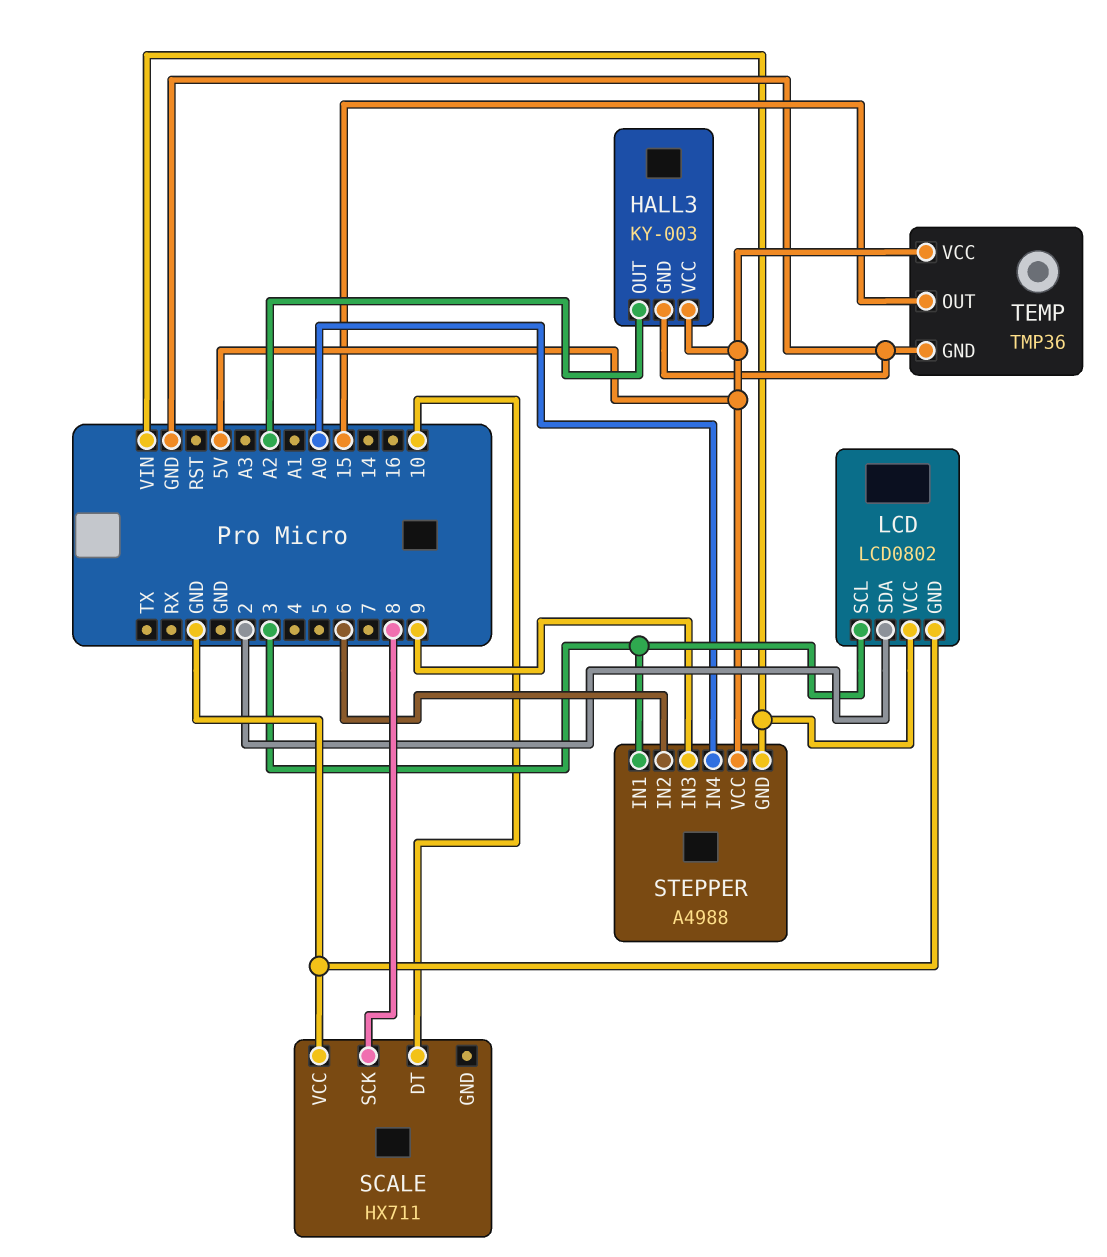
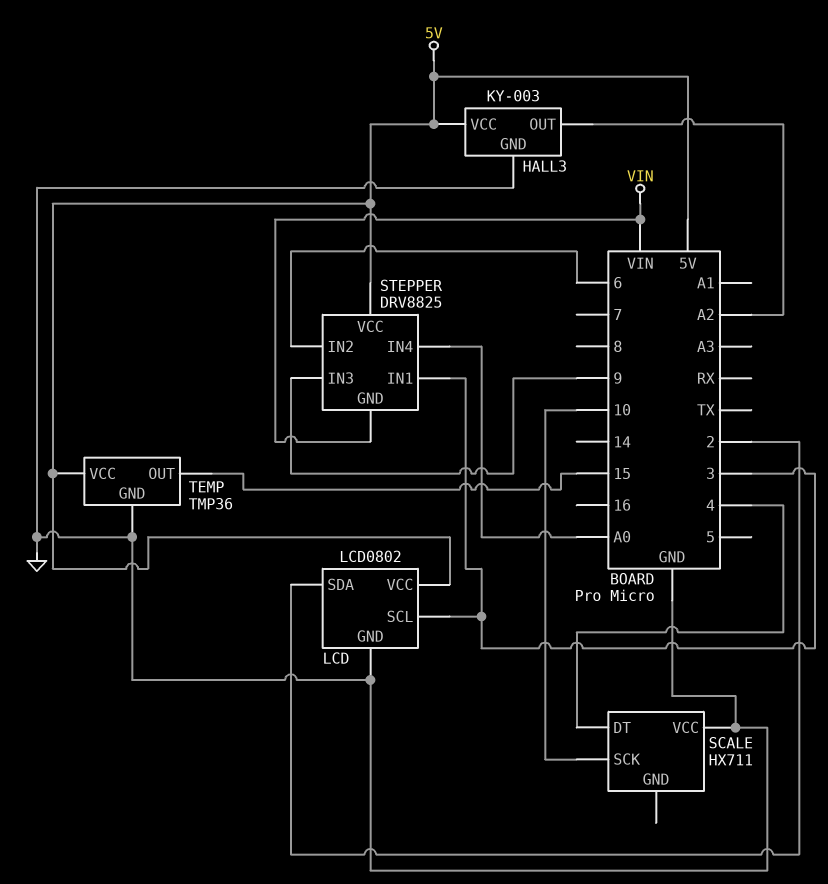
LCD pin VCC: VIN -> 5V
SCALE pin DT: 10 -> 4
SCALE pin SCK: 8 -> 10
STEPPER: A4988 -> DRV8825

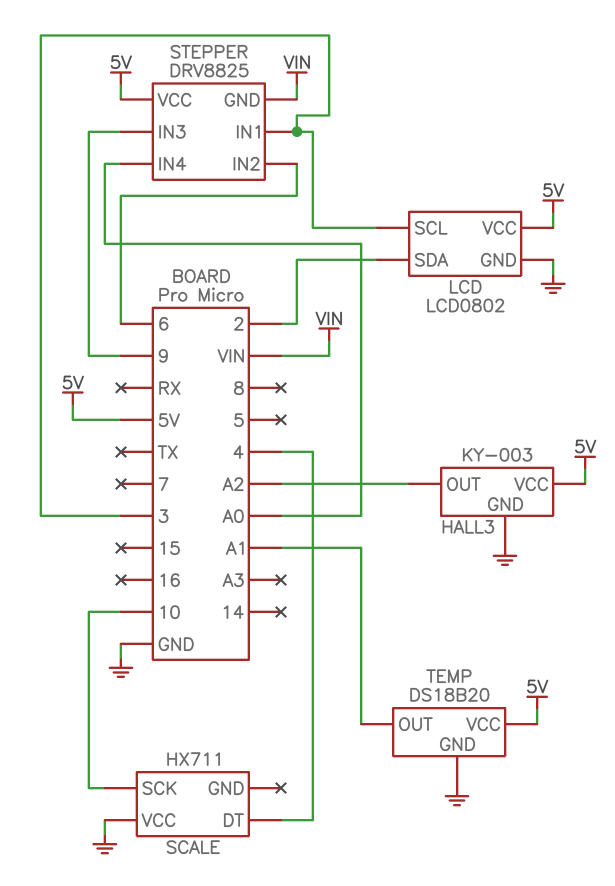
TEMP: TMP36 -> DS18B20
TEMP pin OUT: 15 -> A1

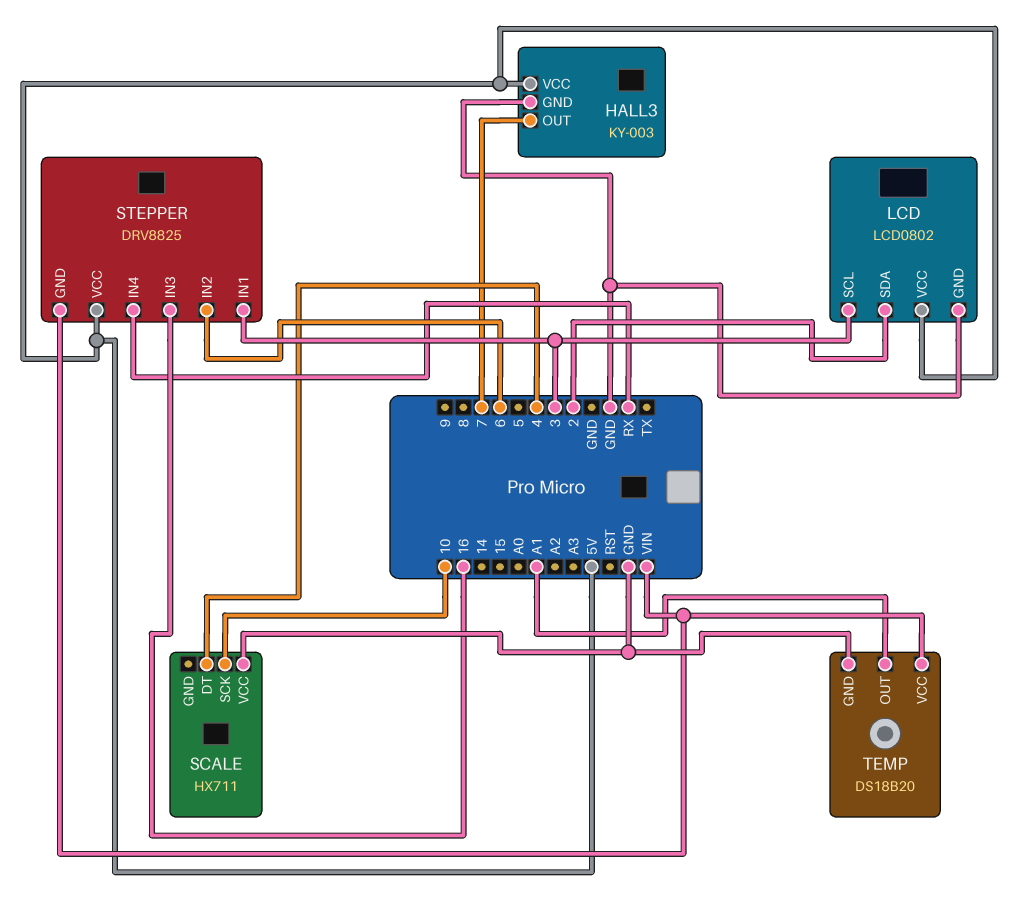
HALL3 pin OUT: A2 -> 7
STEPPER pin IN3: 9 -> 16
STEPPER pin IN4: A0 -> RX
TEMP pin VCC: 5V -> VIN

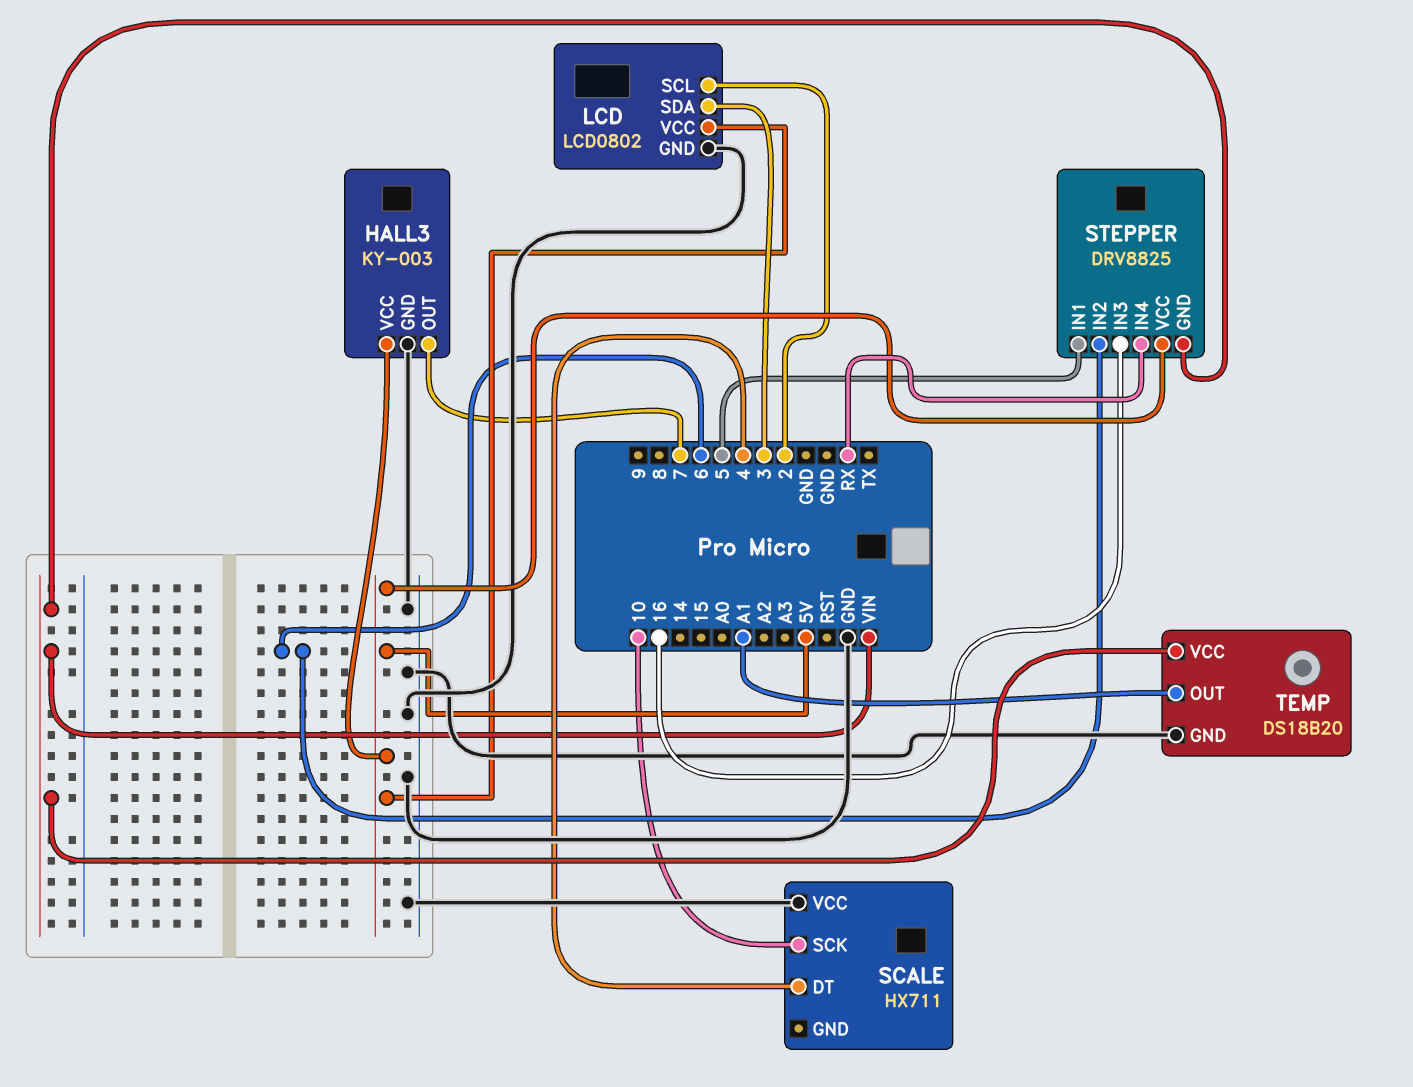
LCD pin SCL: 3 -> 2
LCD pin SDA: 2 -> 3
STEPPER pin IN1: 3 -> 5

